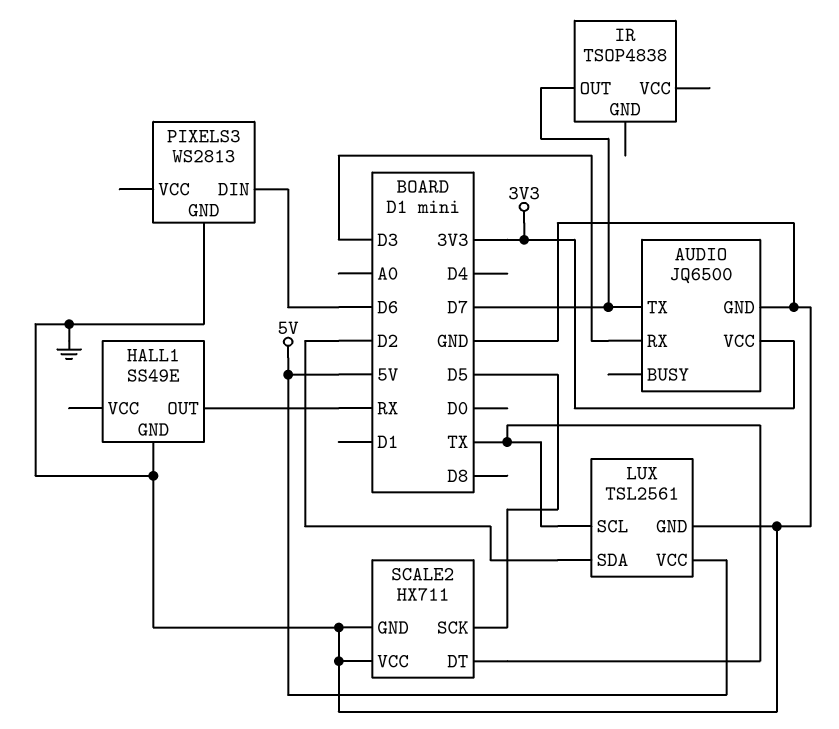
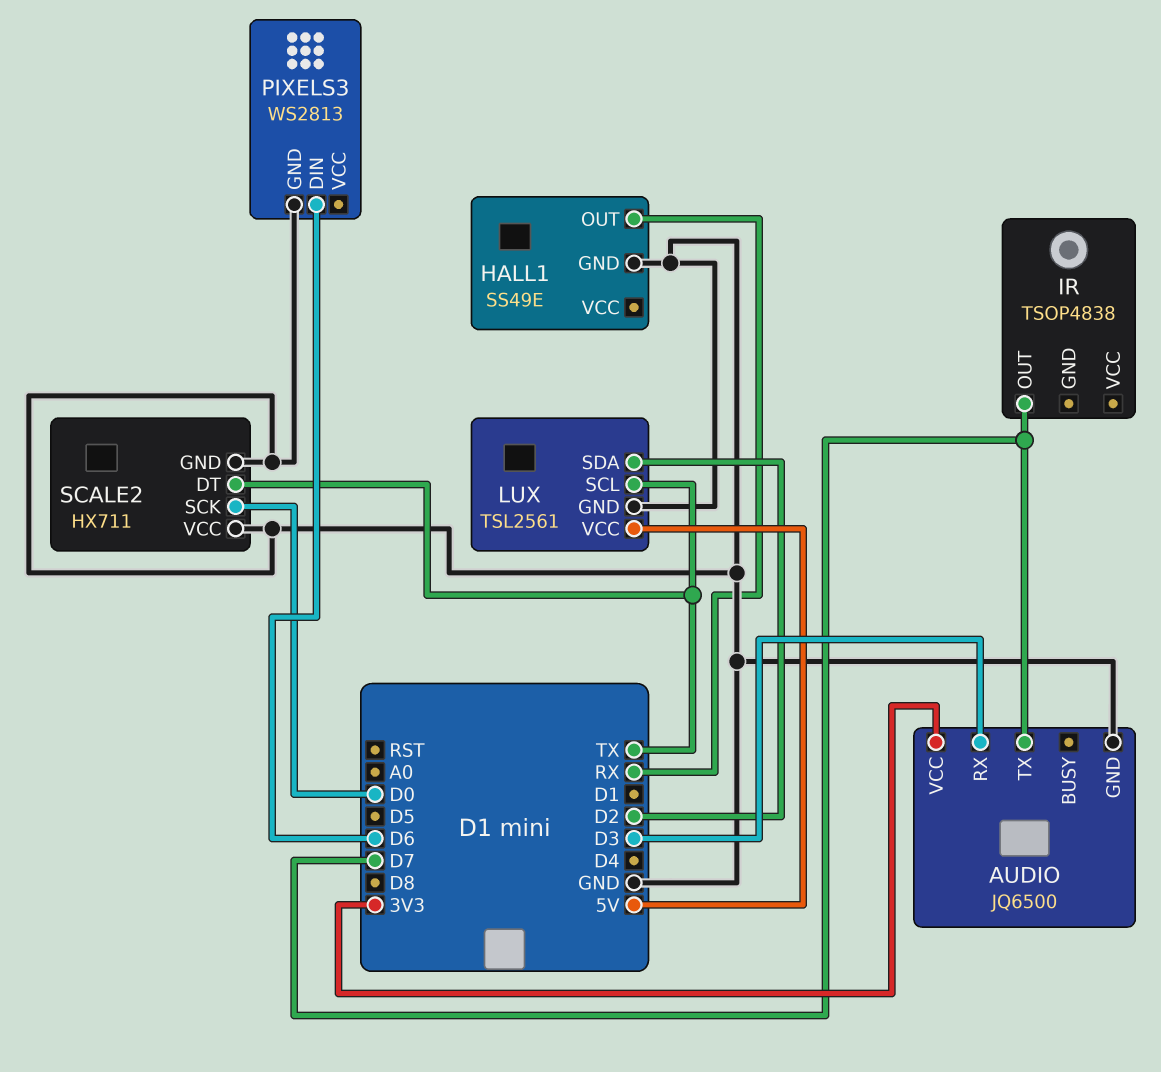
SCALE2 pin SCK: D5 -> D0

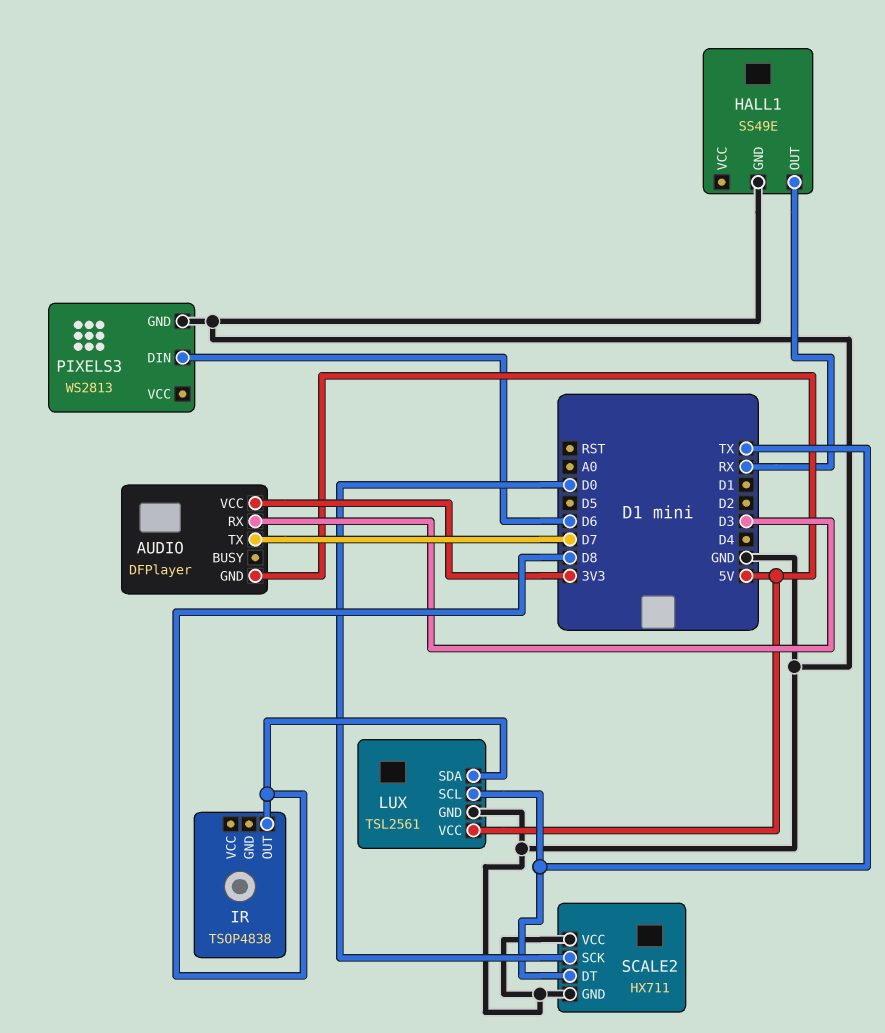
AUDIO: JQ6500 -> DFPlayer
AUDIO pin GND: GND -> 5V
IR pin OUT: D7 -> D8
LUX pin SDA: D2 -> D8

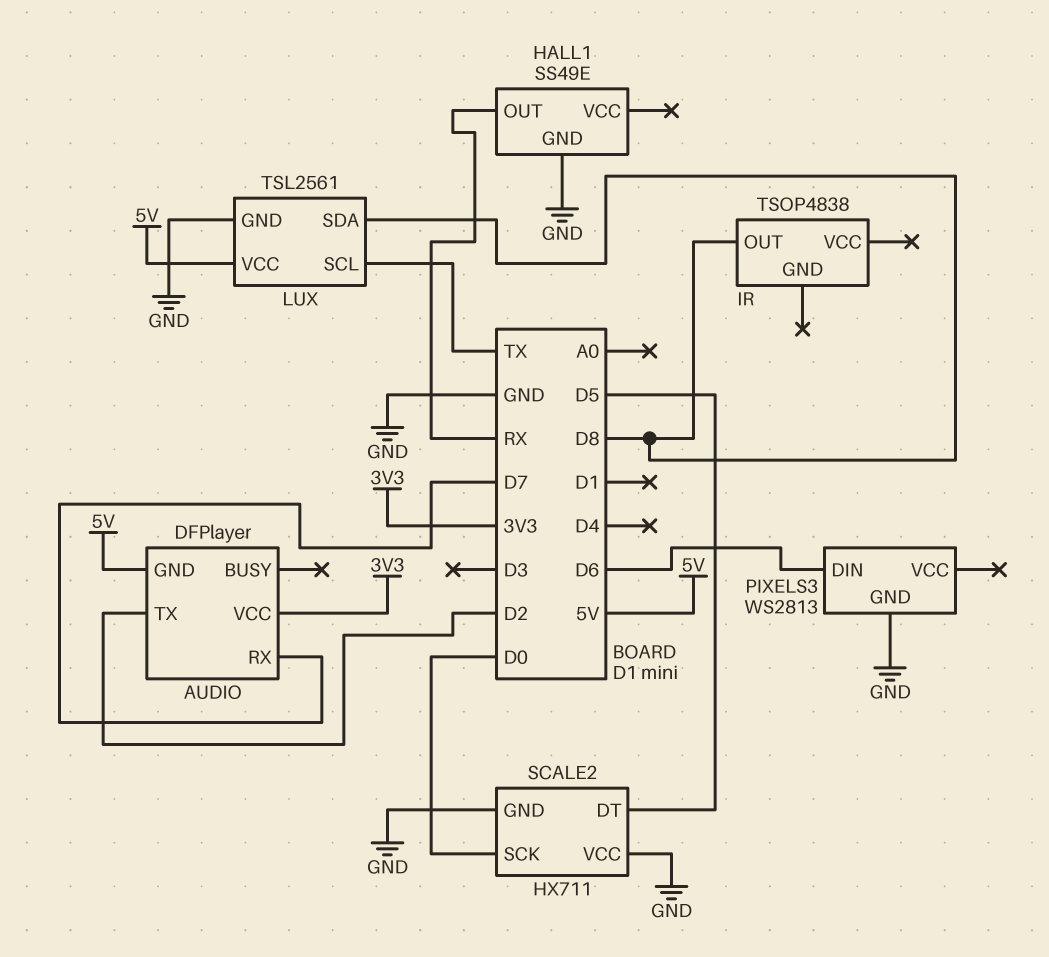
AUDIO pin RX: D3 -> D7
AUDIO pin TX: D7 -> D2
SCALE2 pin DT: TX -> D5

